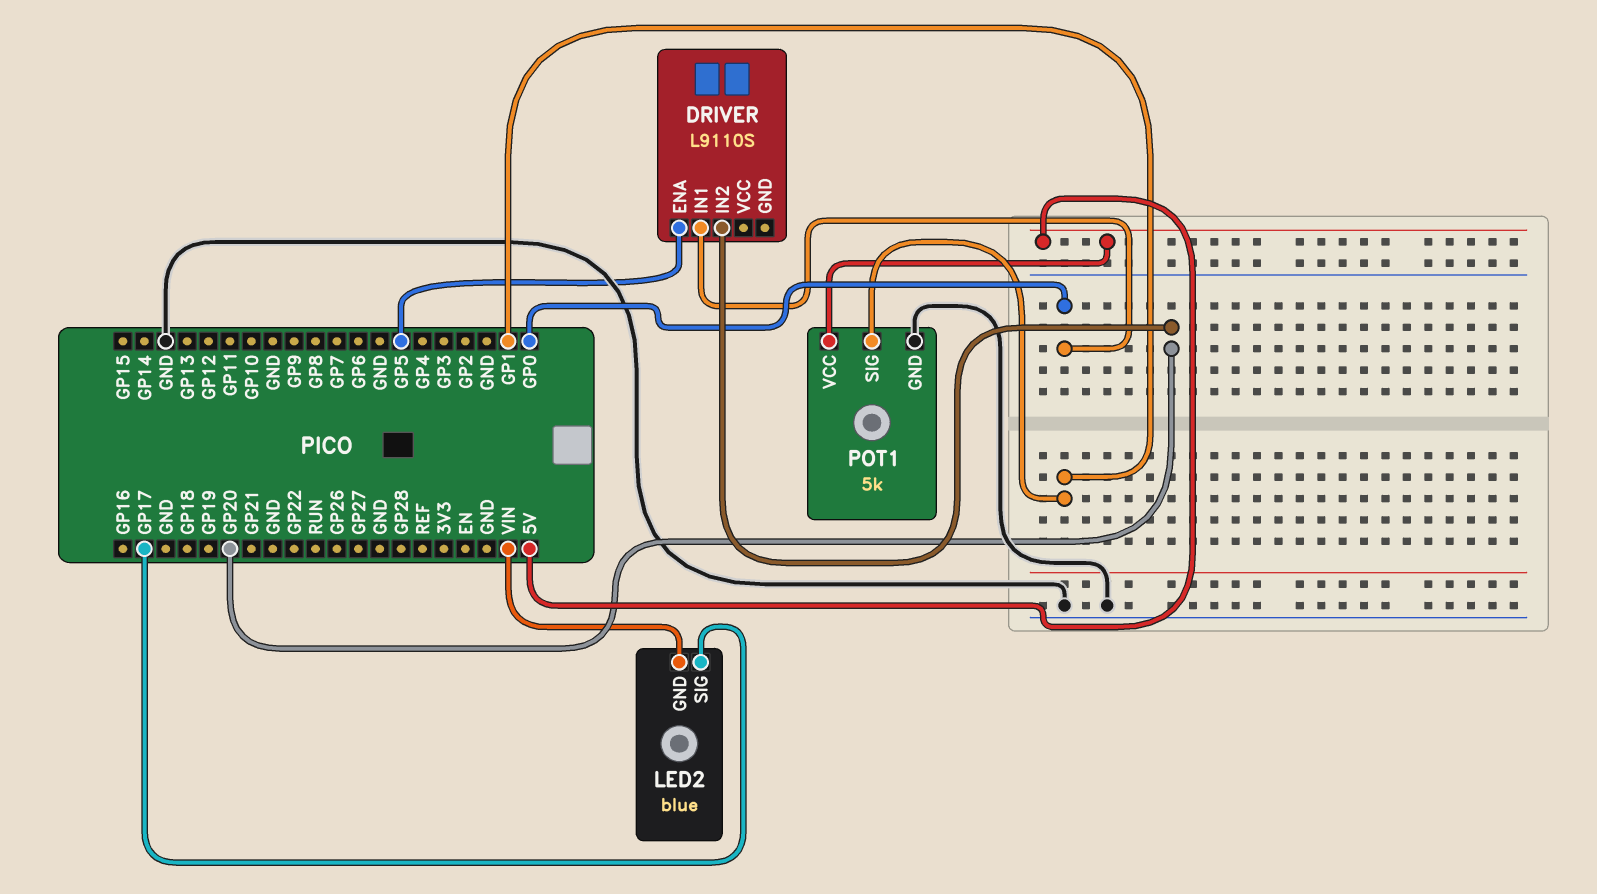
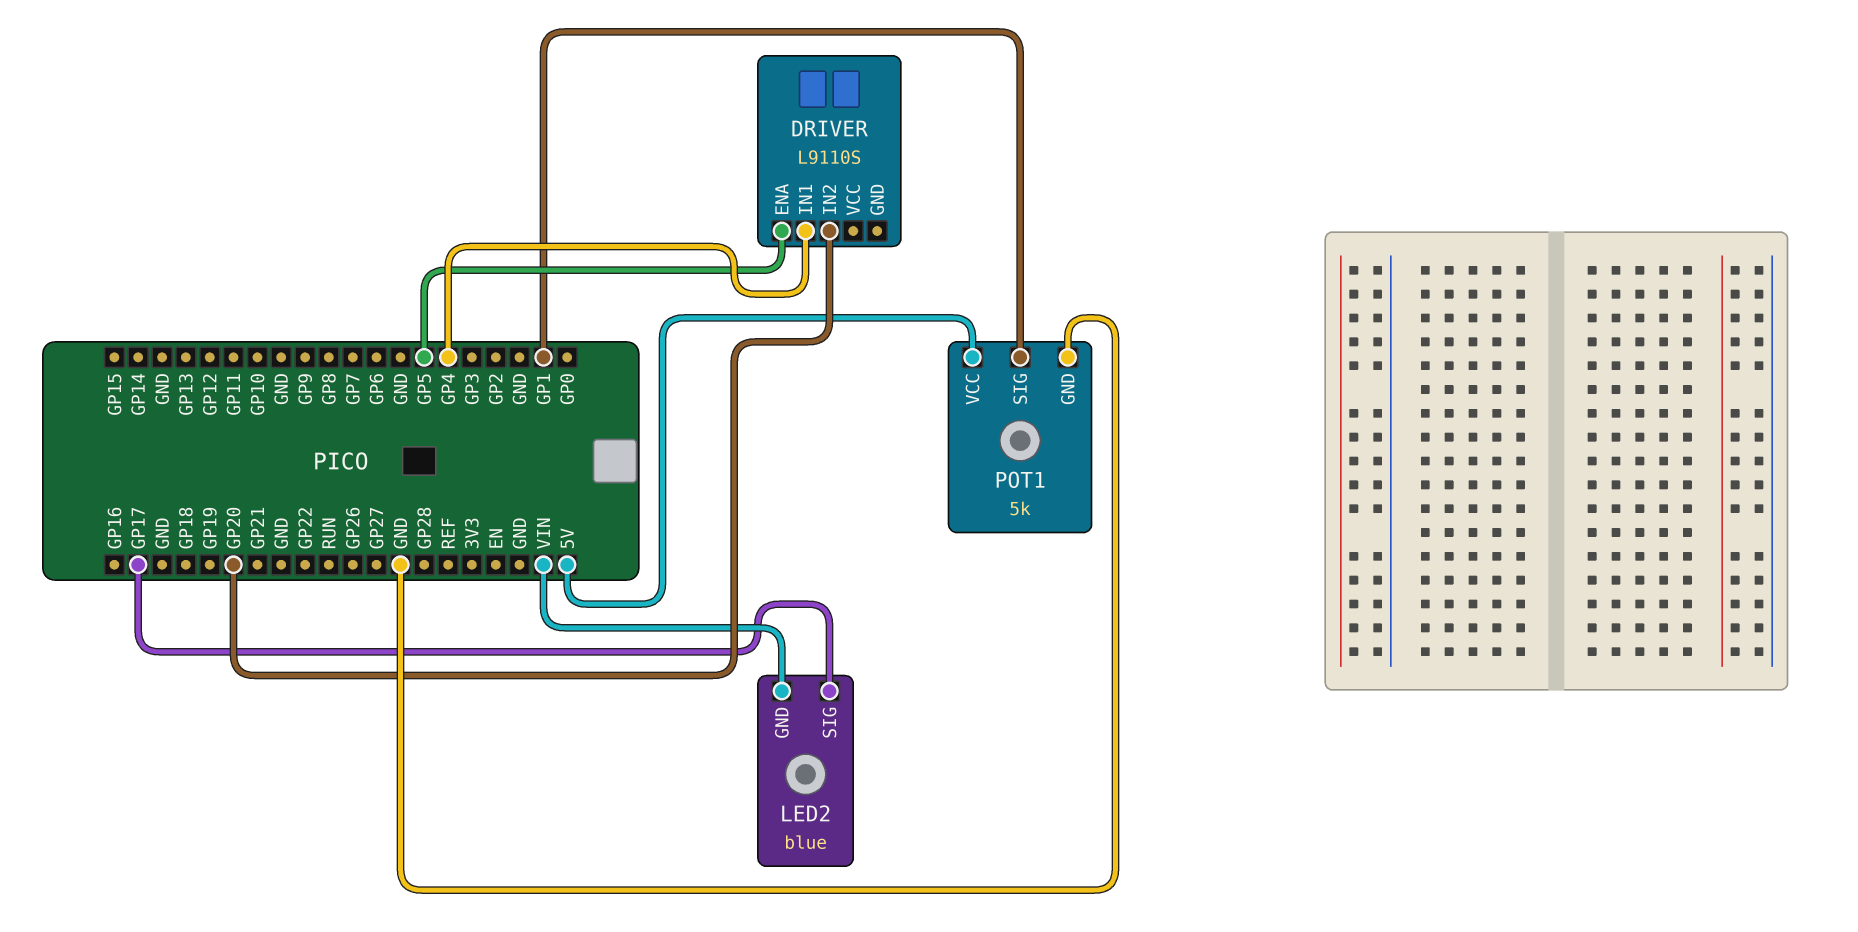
DRIVER pin IN1: GP0 -> GP4

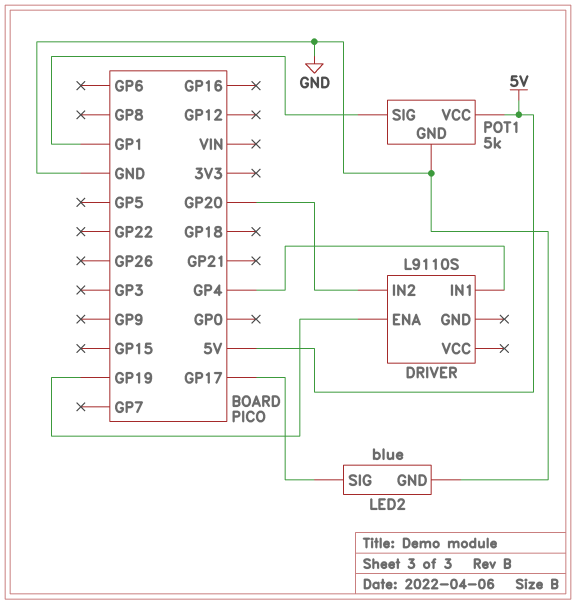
DRIVER pin ENA: GP5 -> GP19
LED2 pin GND: VIN -> GND

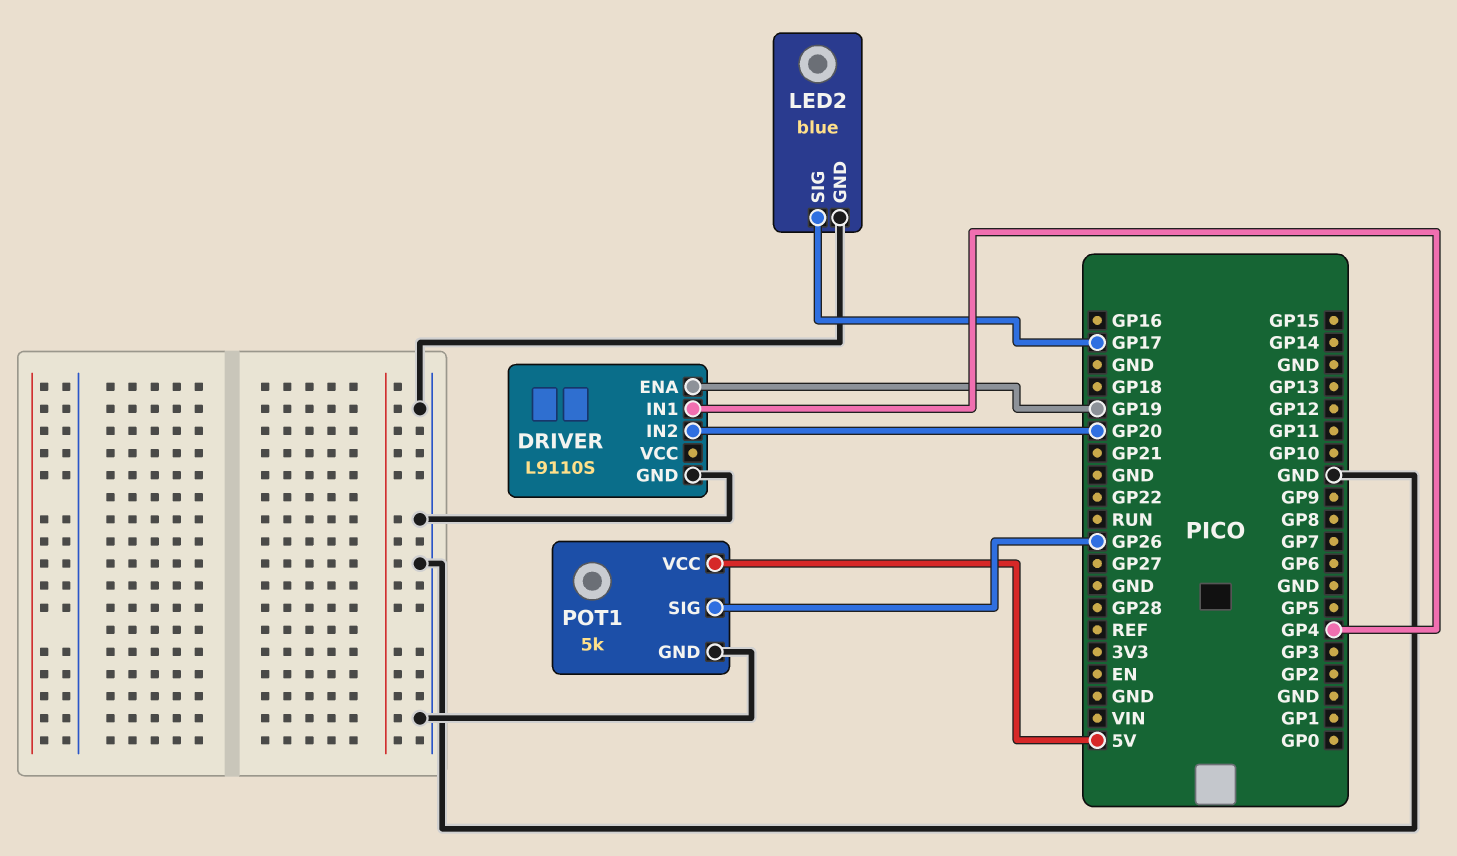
DRIVER pin GND: none -> GND
POT1 pin SIG: GP1 -> GP26

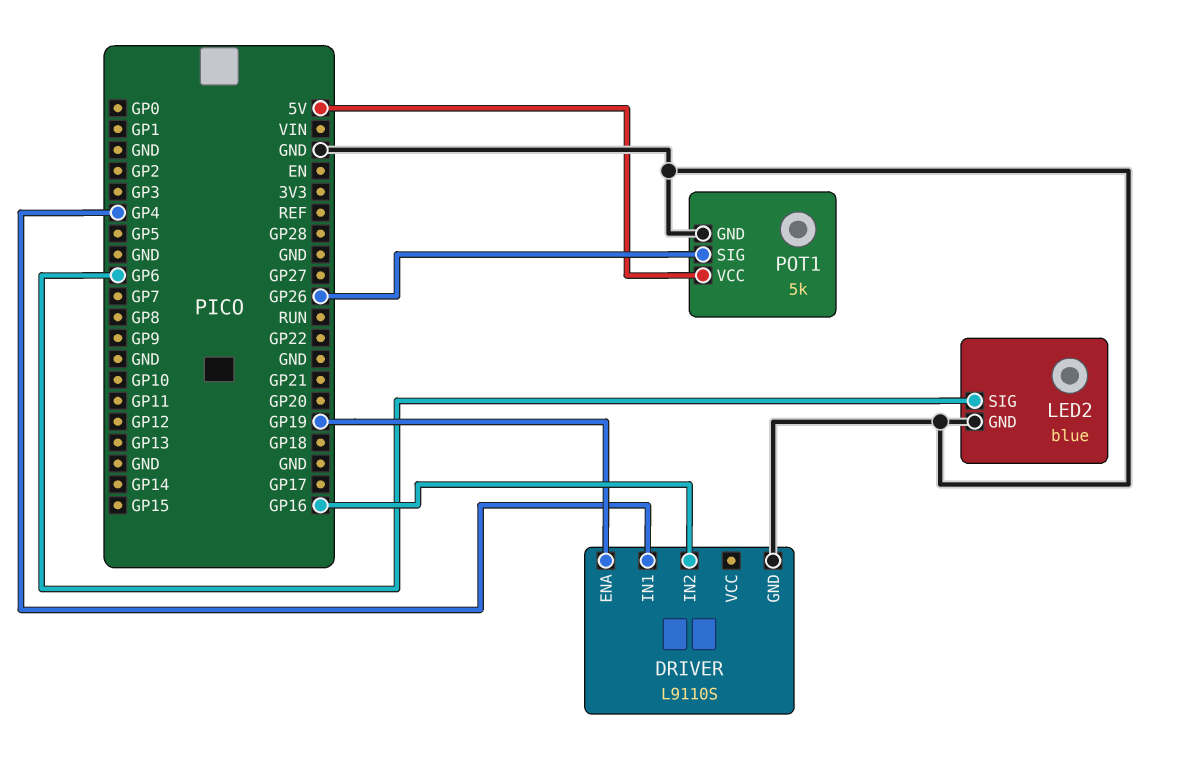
DRIVER pin IN2: GP20 -> GP16
LED2 pin SIG: GP17 -> GP6

